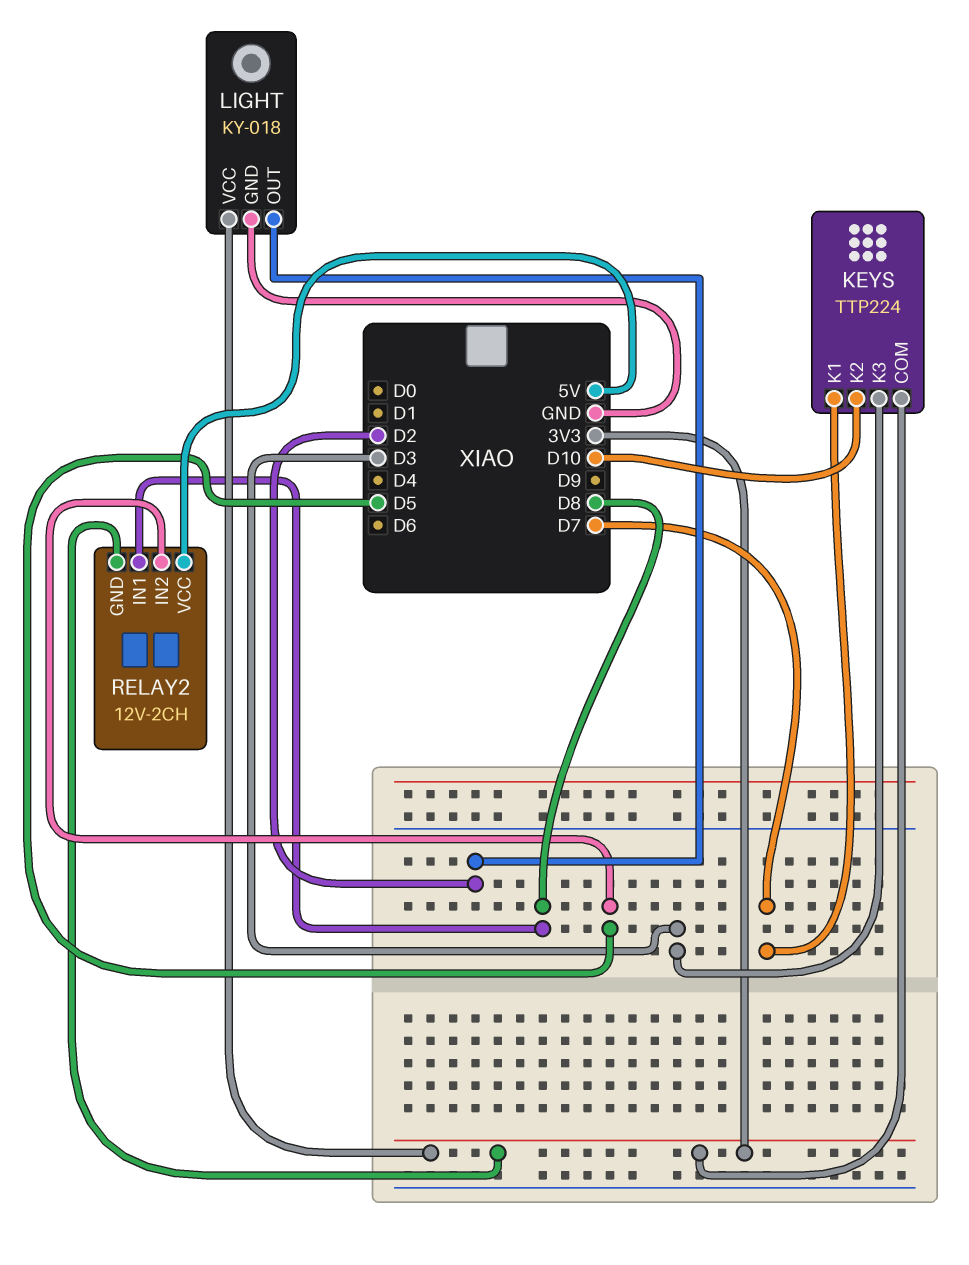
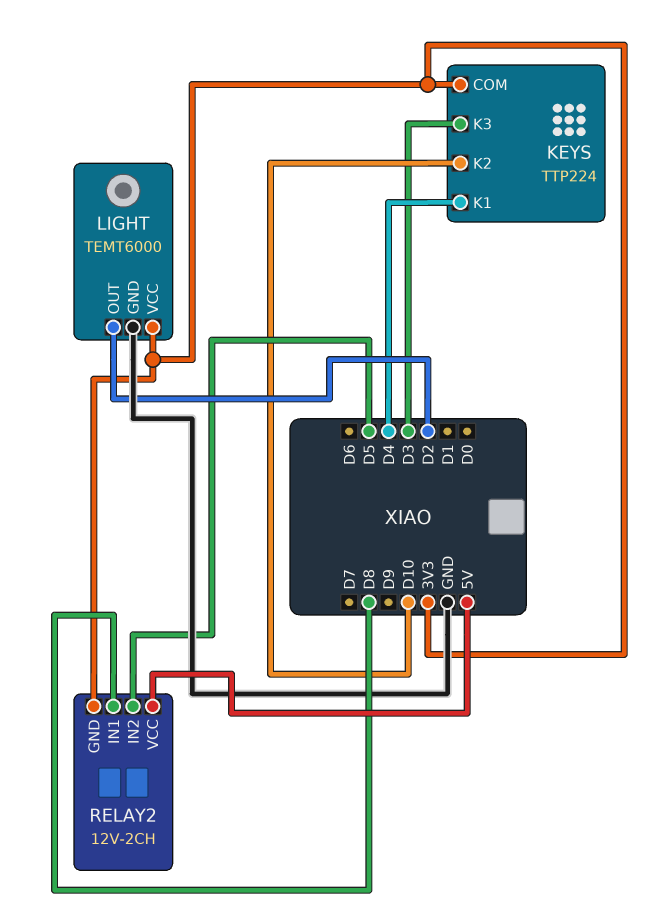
KEYS pin K1: D7 -> D4
LIGHT: KY-018 -> TEMT6000

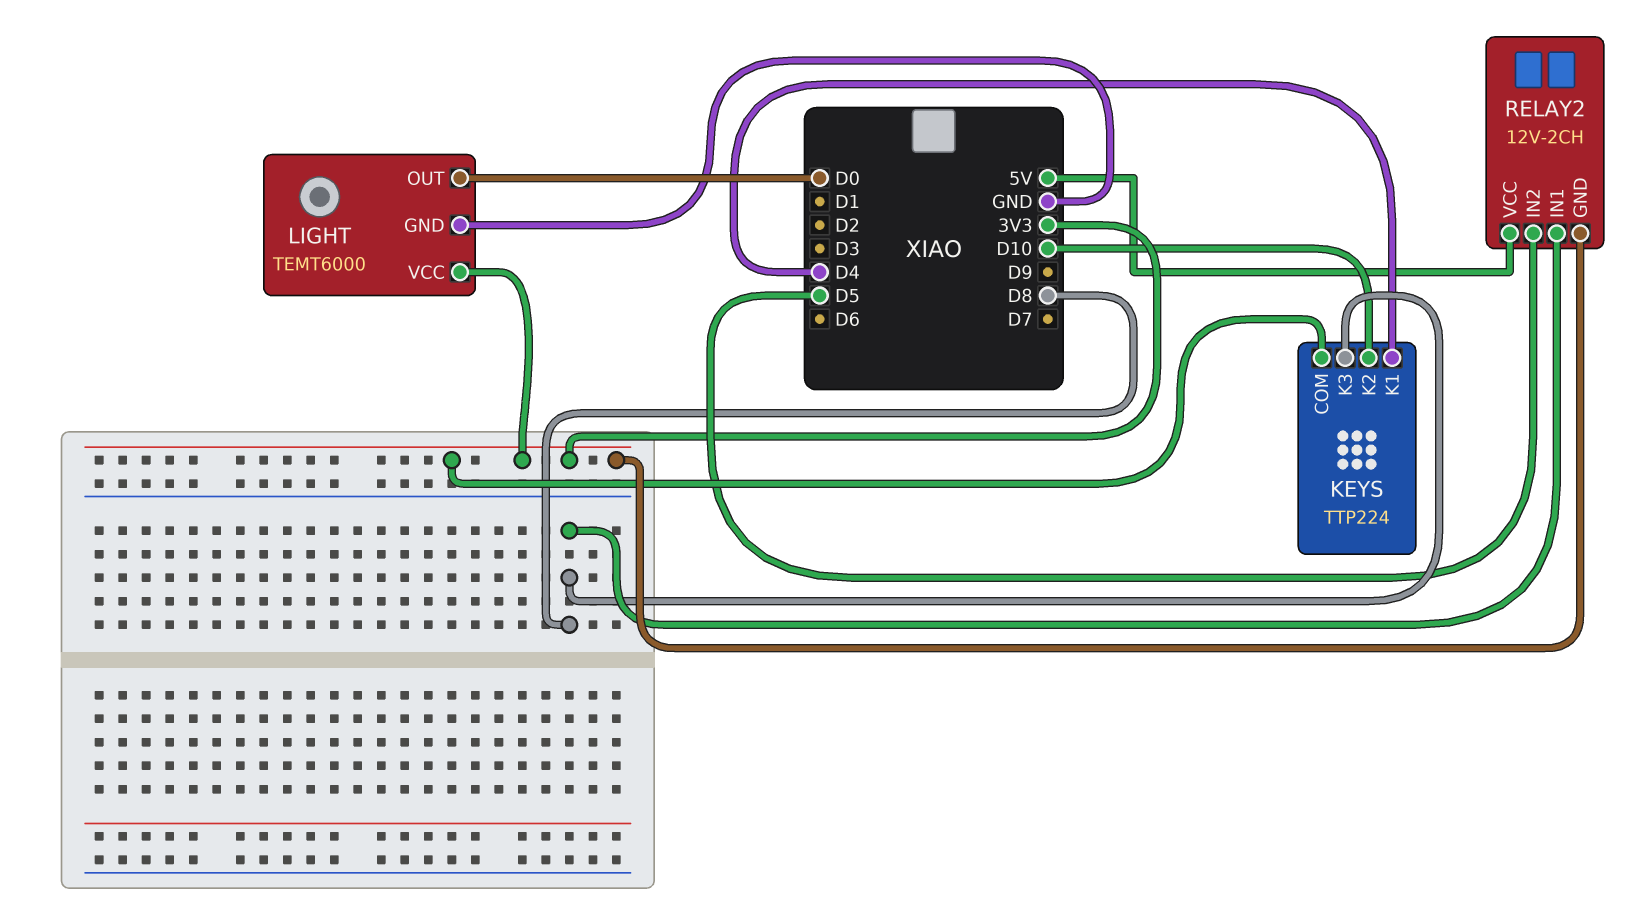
KEYS pin K3: D3 -> D8
LIGHT pin OUT: D2 -> D0

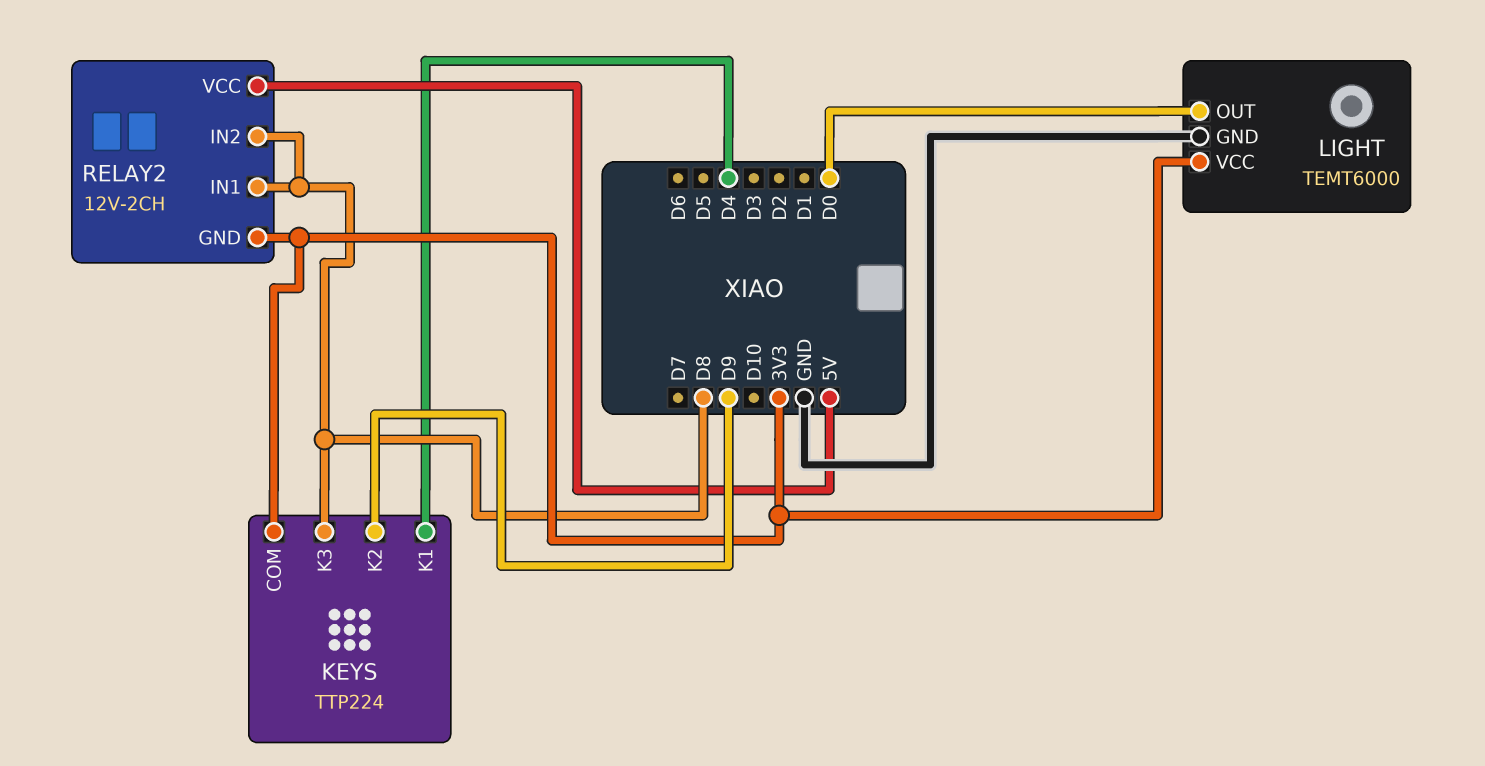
KEYS pin K2: D10 -> D9
RELAY2 pin IN2: D5 -> D8

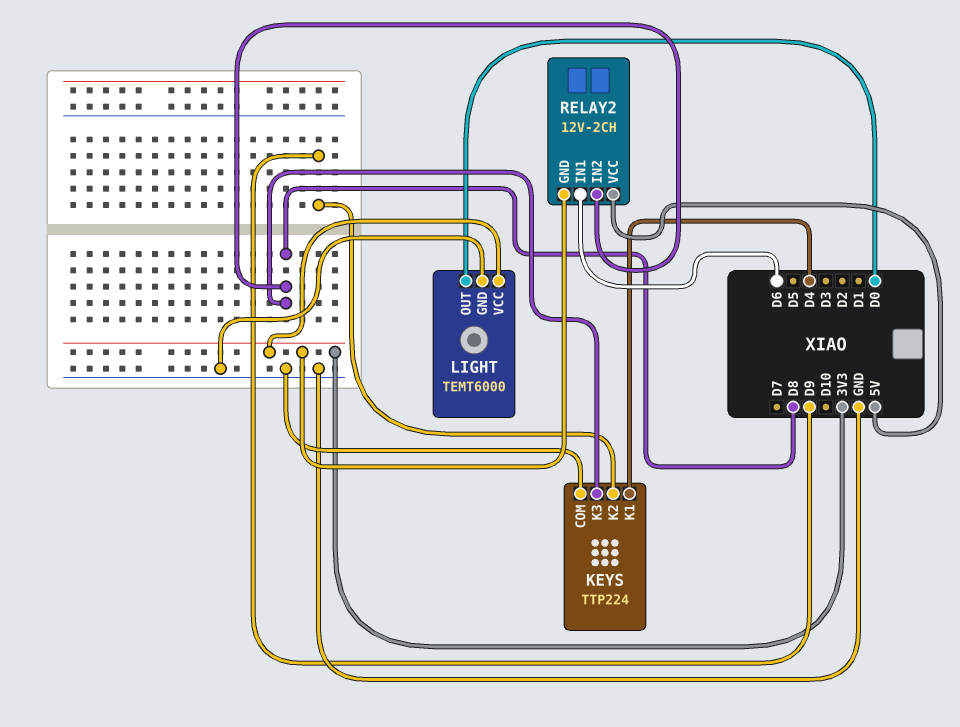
KEYS pin COM: 3V3 -> GND
RELAY2 pin IN1: D8 -> D6

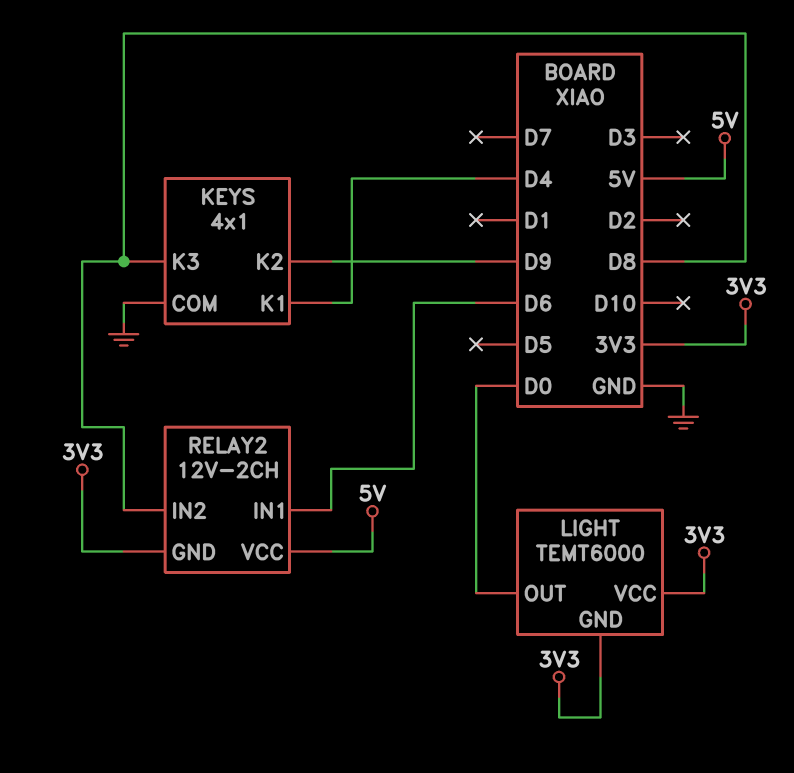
KEYS: TTP224 -> 4x1
LIGHT pin GND: GND -> 3V3

